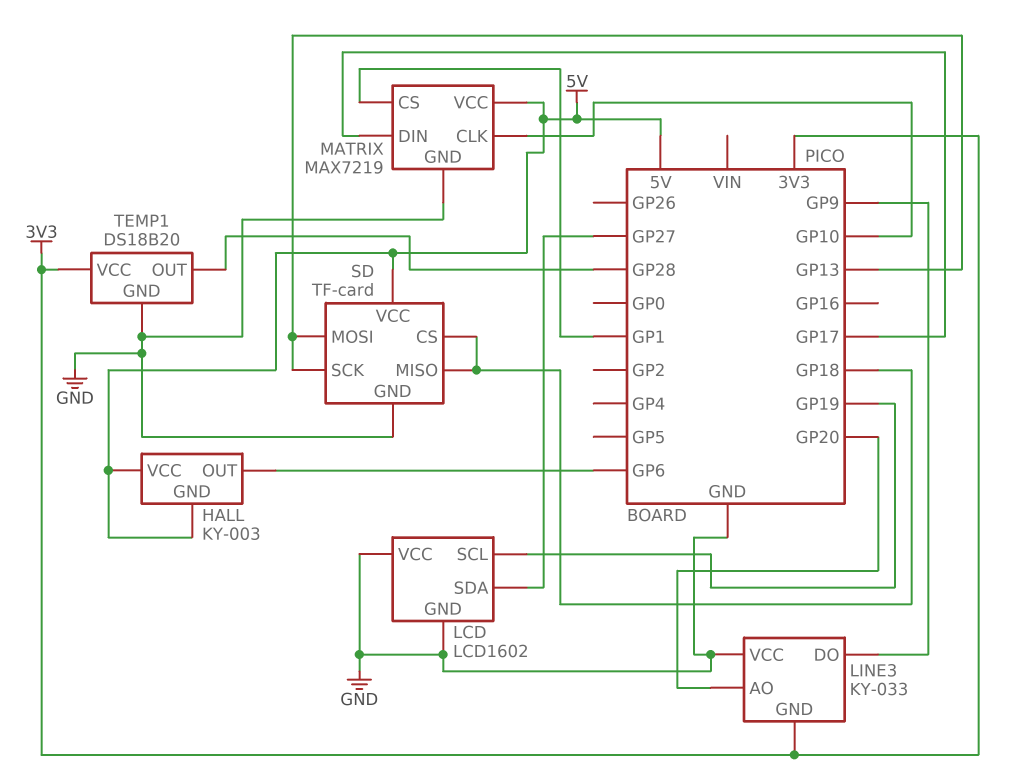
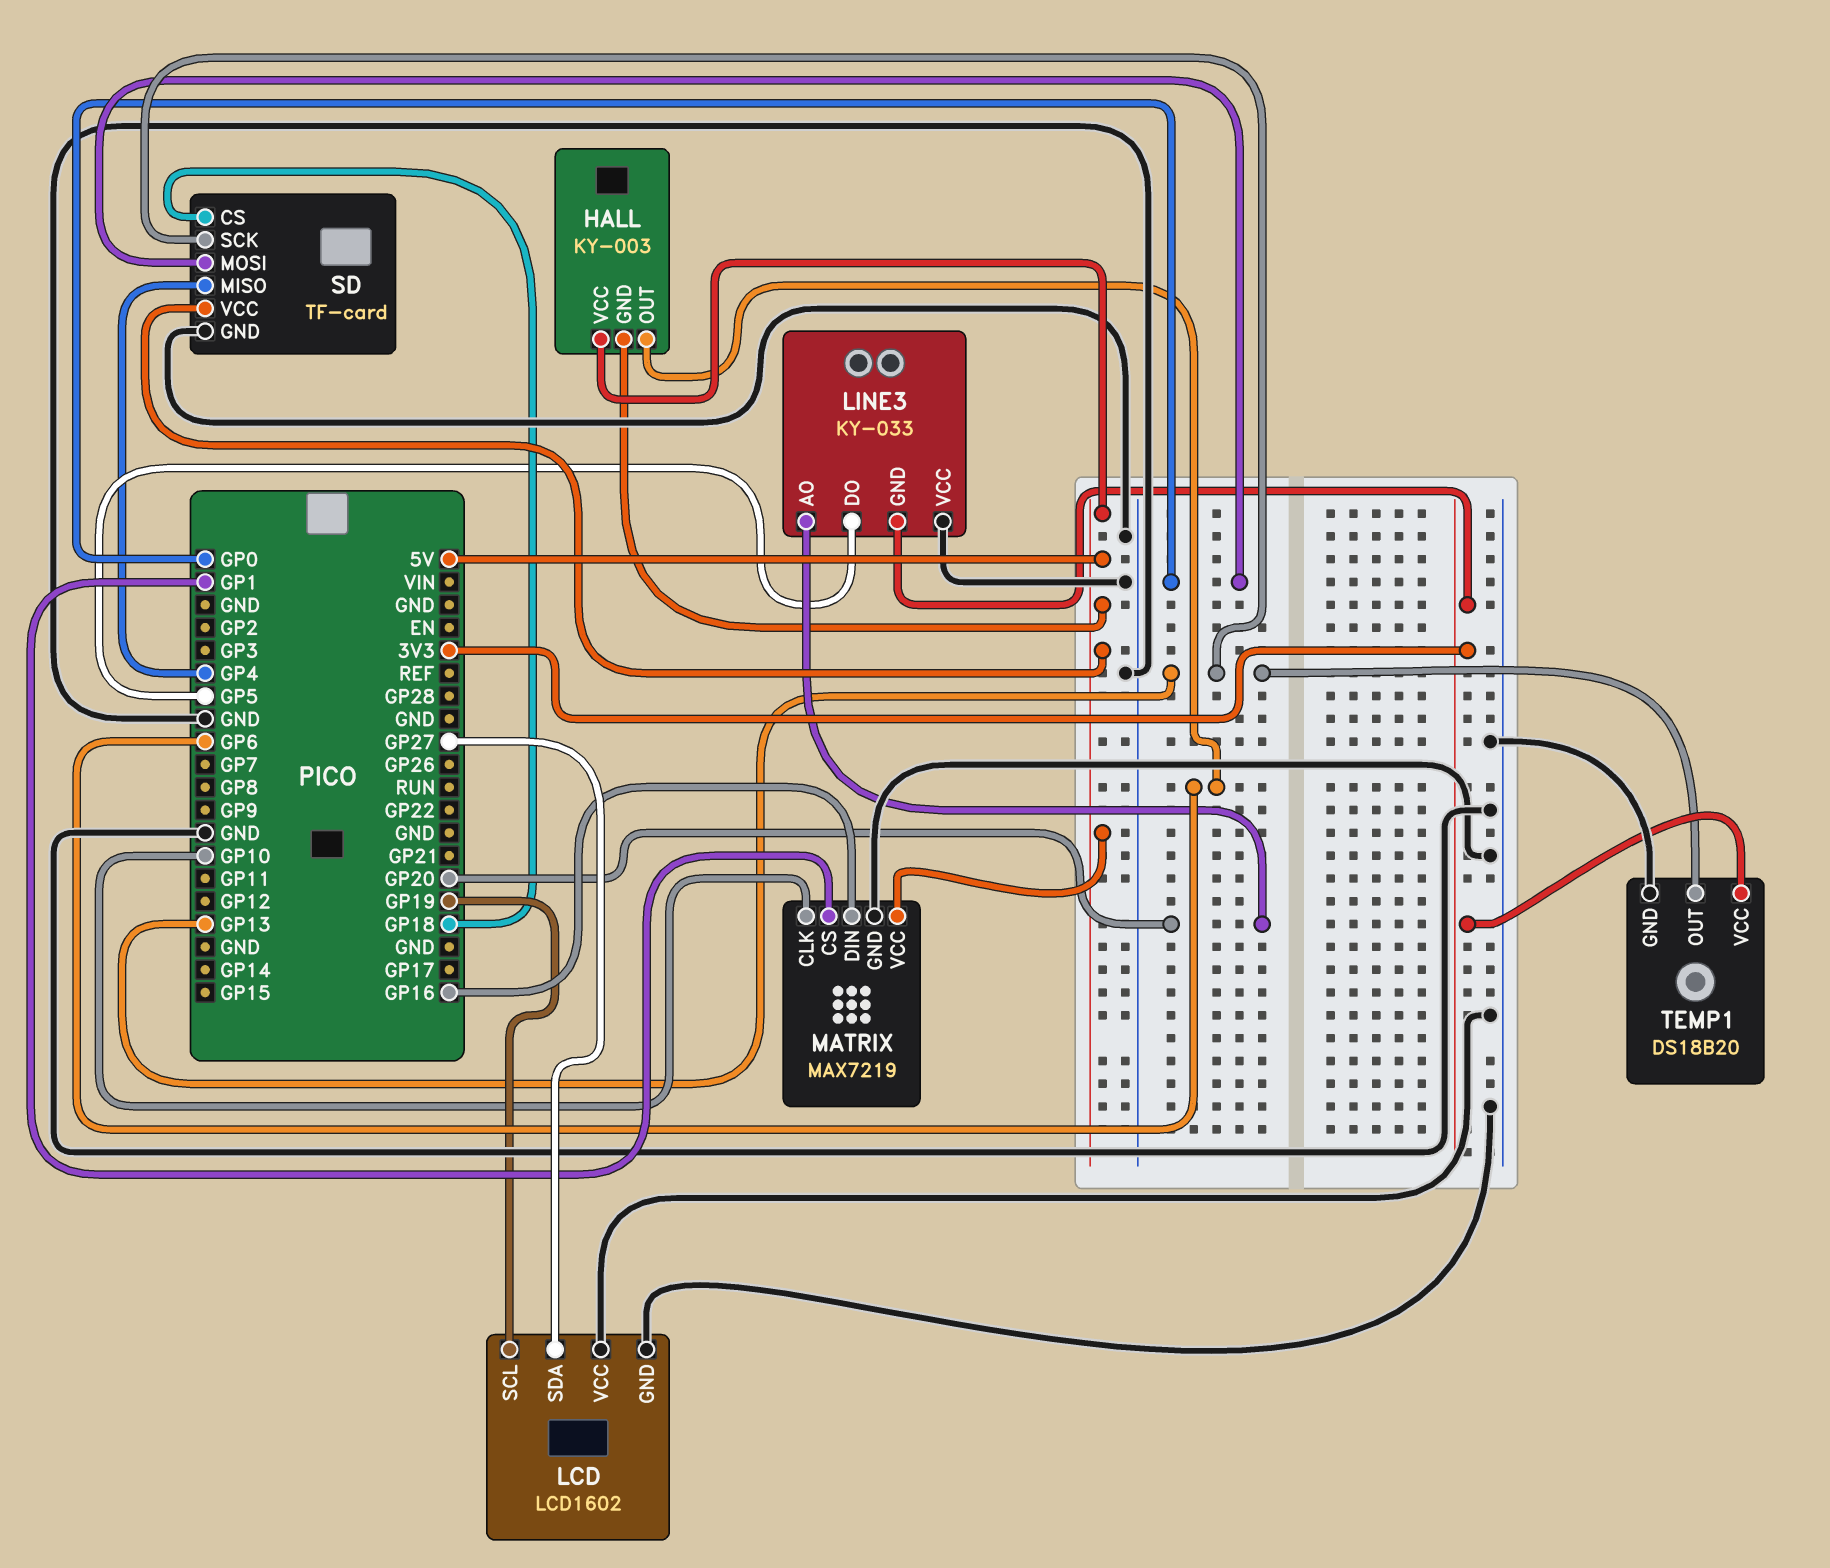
LINE3 pin DO: GP9 -> GP5
MATRIX pin DIN: GP17 -> GP16
SD pin MISO: GP18 -> GP4
SD pin MOSI: GP13 -> GP0
TEMP1 pin OUT: GP28 -> GP13

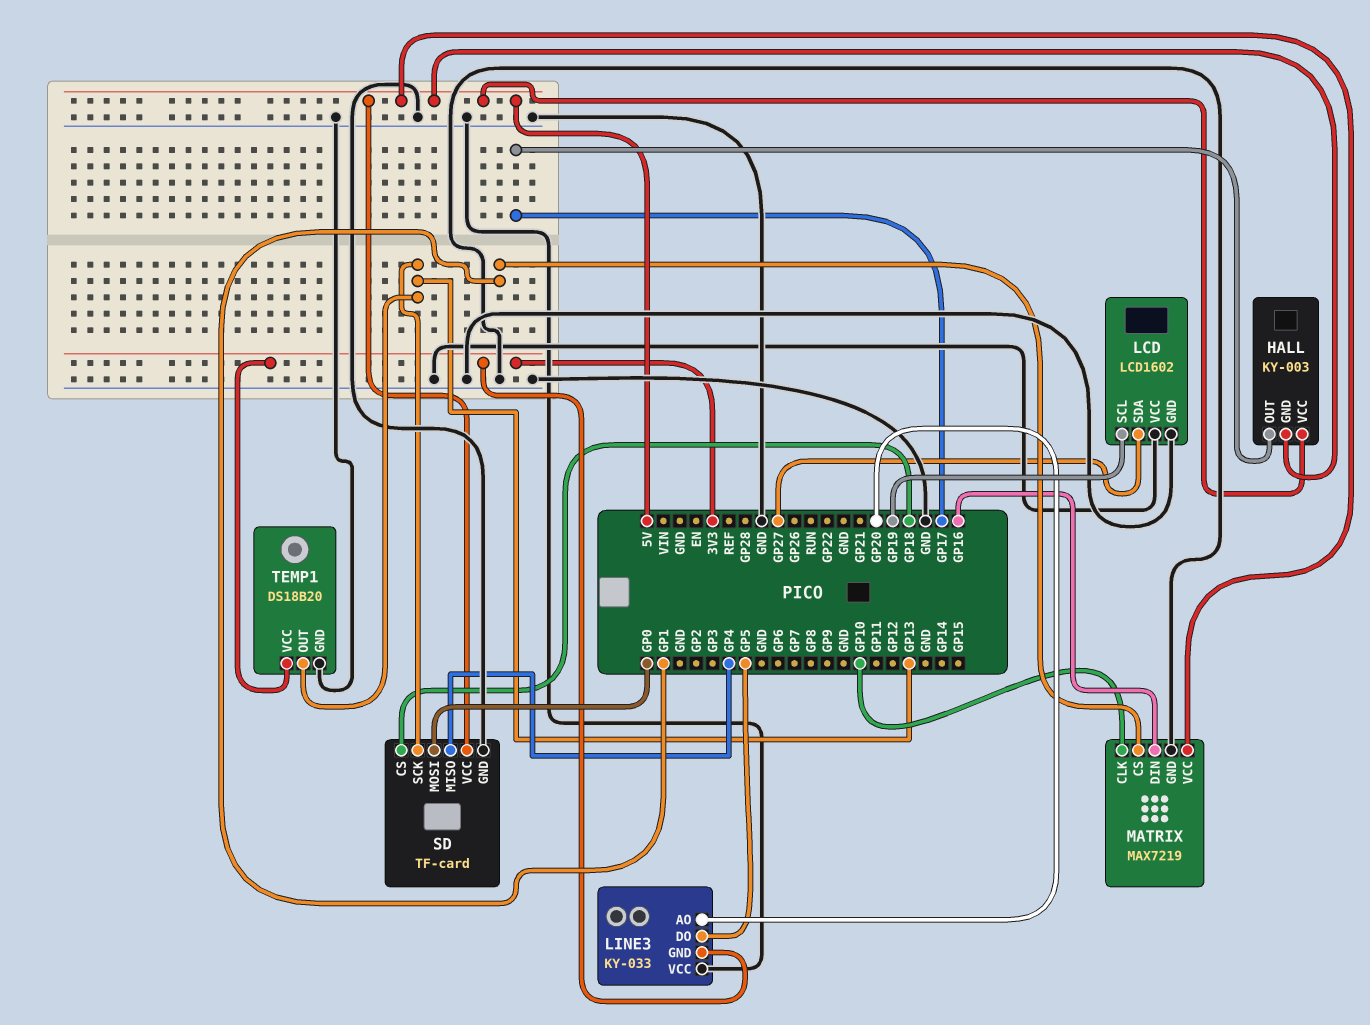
HALL pin OUT: GP6 -> GP17

